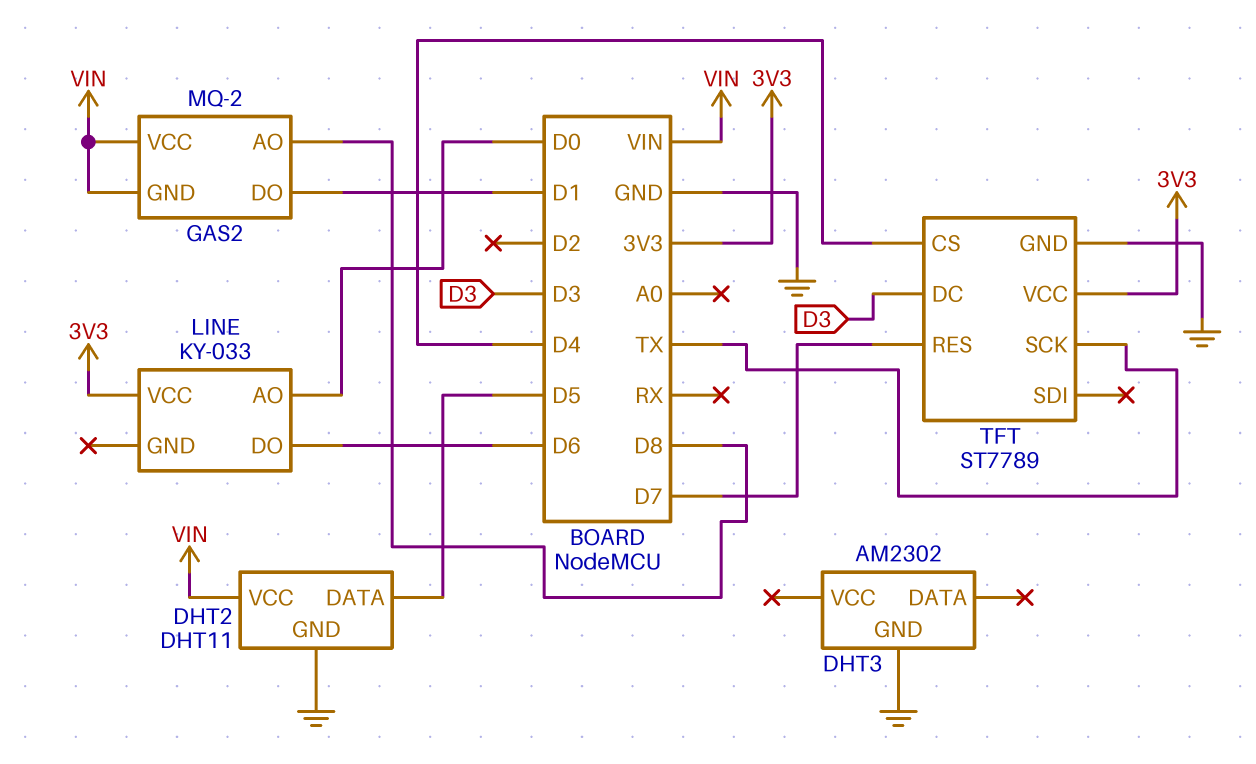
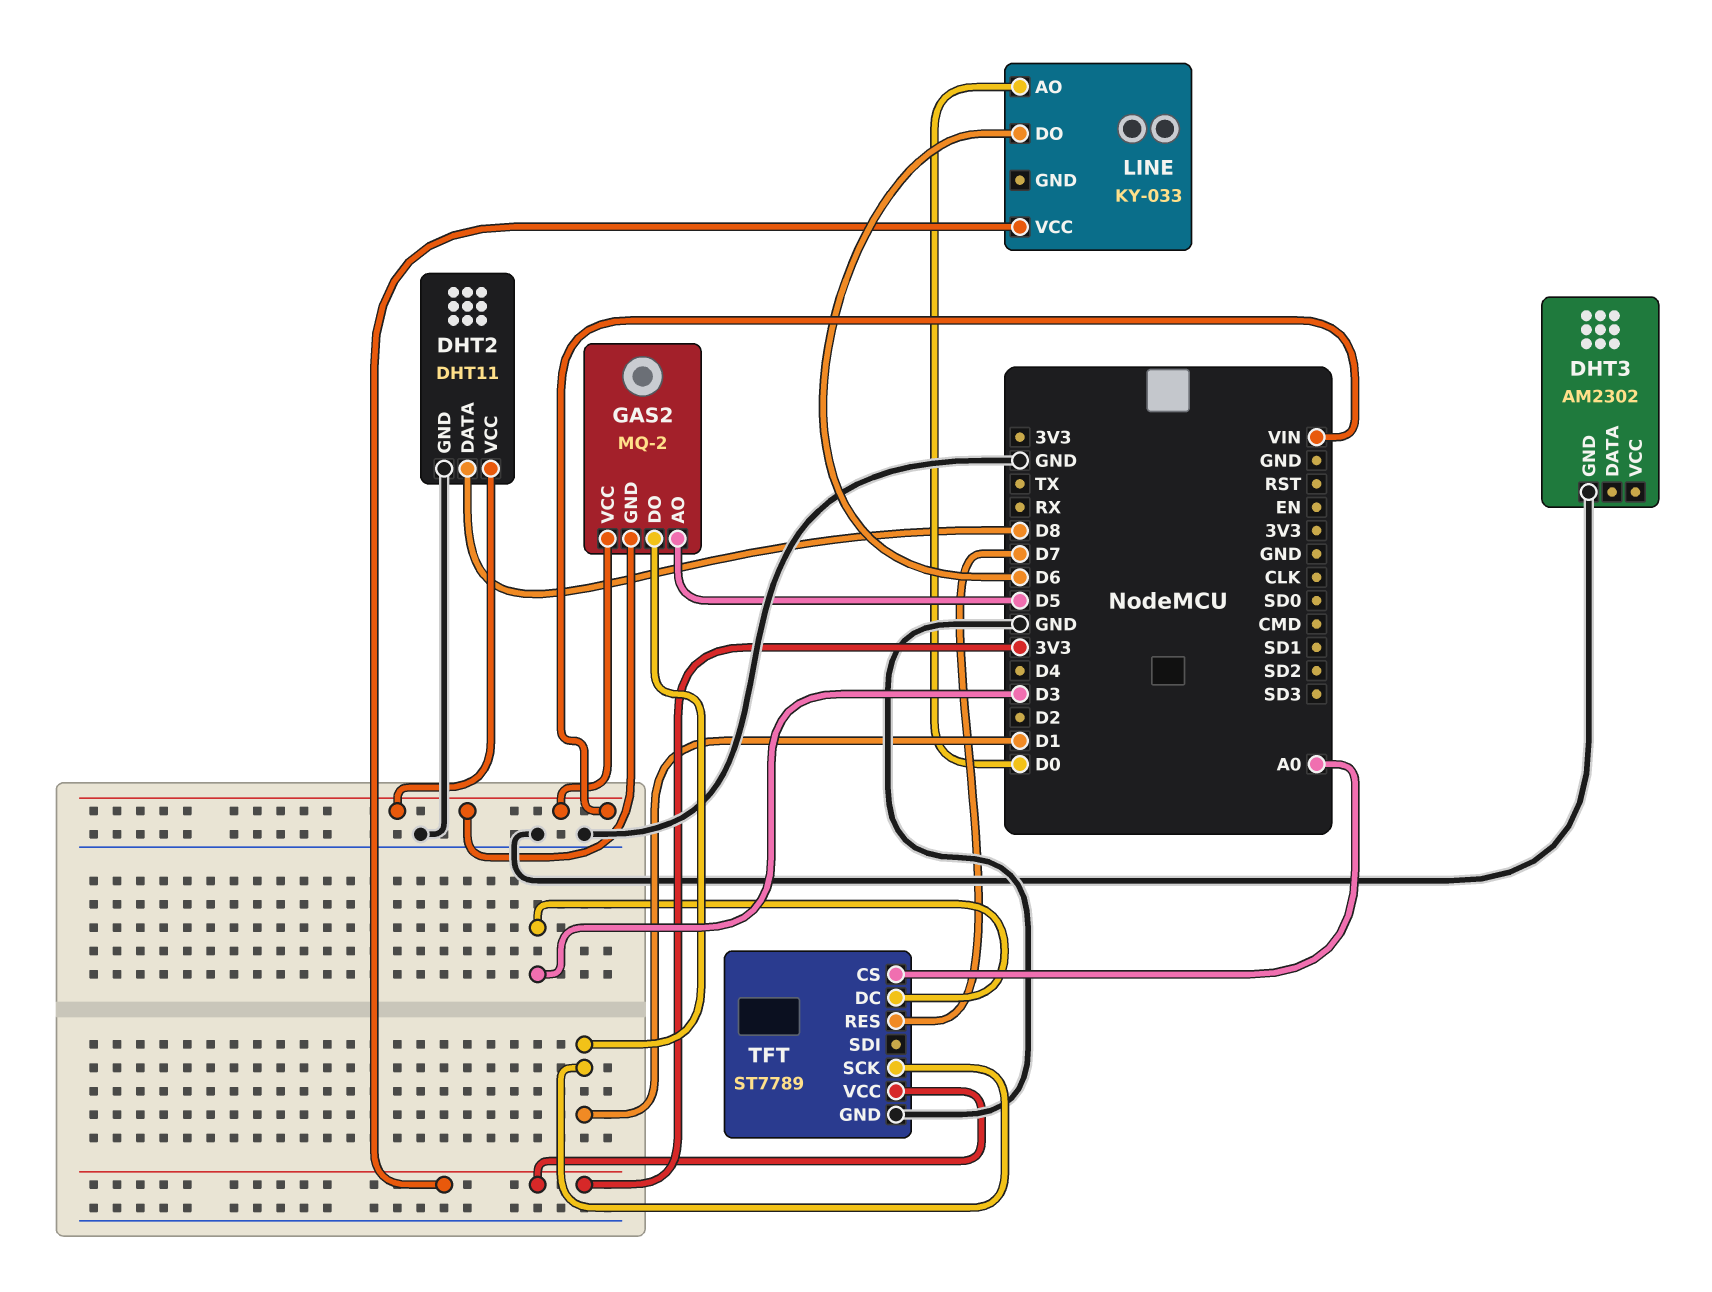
DHT2 pin DATA: D5 -> D8
GAS2 pin AO: D8 -> D5
TFT pin CS: D4 -> A0
TFT pin SCK: TX -> D1

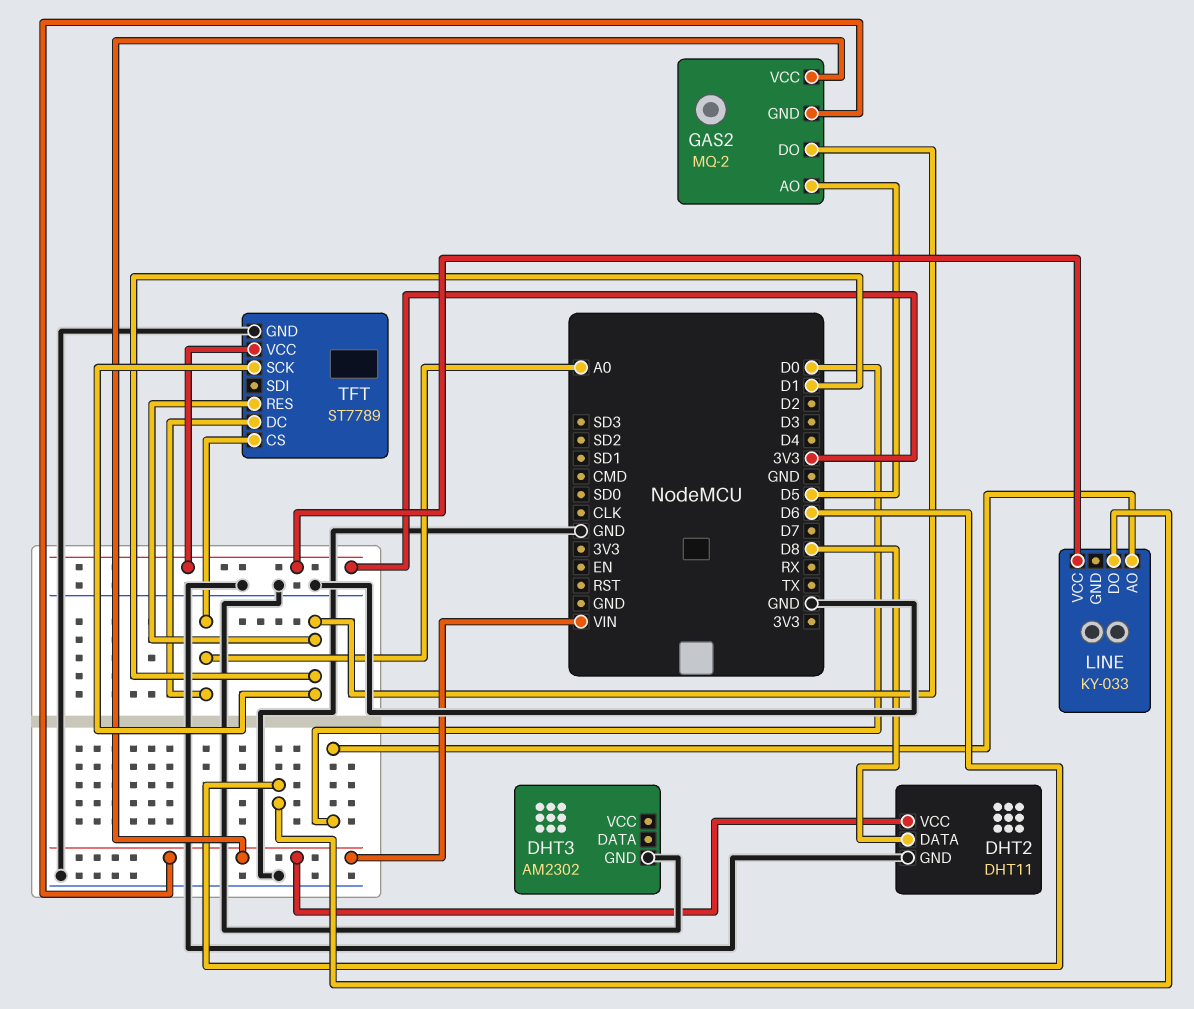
TFT pin DC: D3 -> A0
TFT pin RES: D7 -> D1

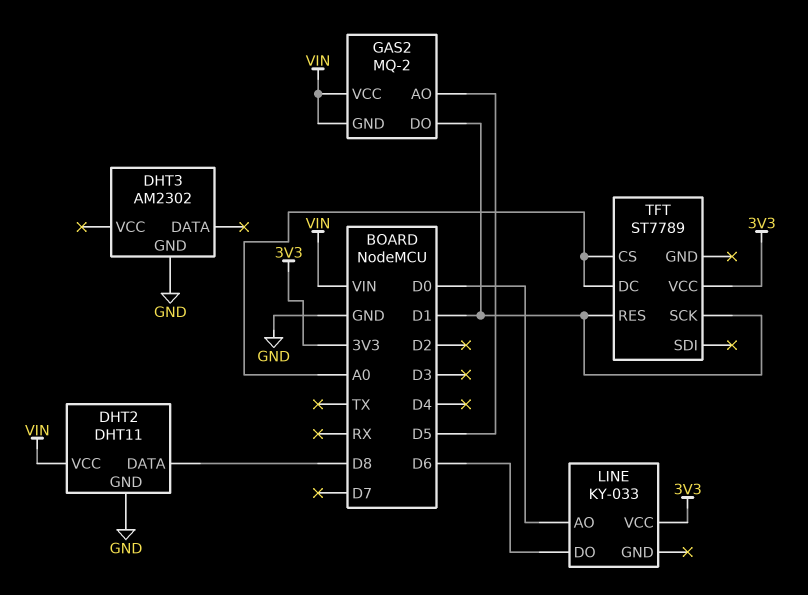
TFT pin GND: GND -> none

